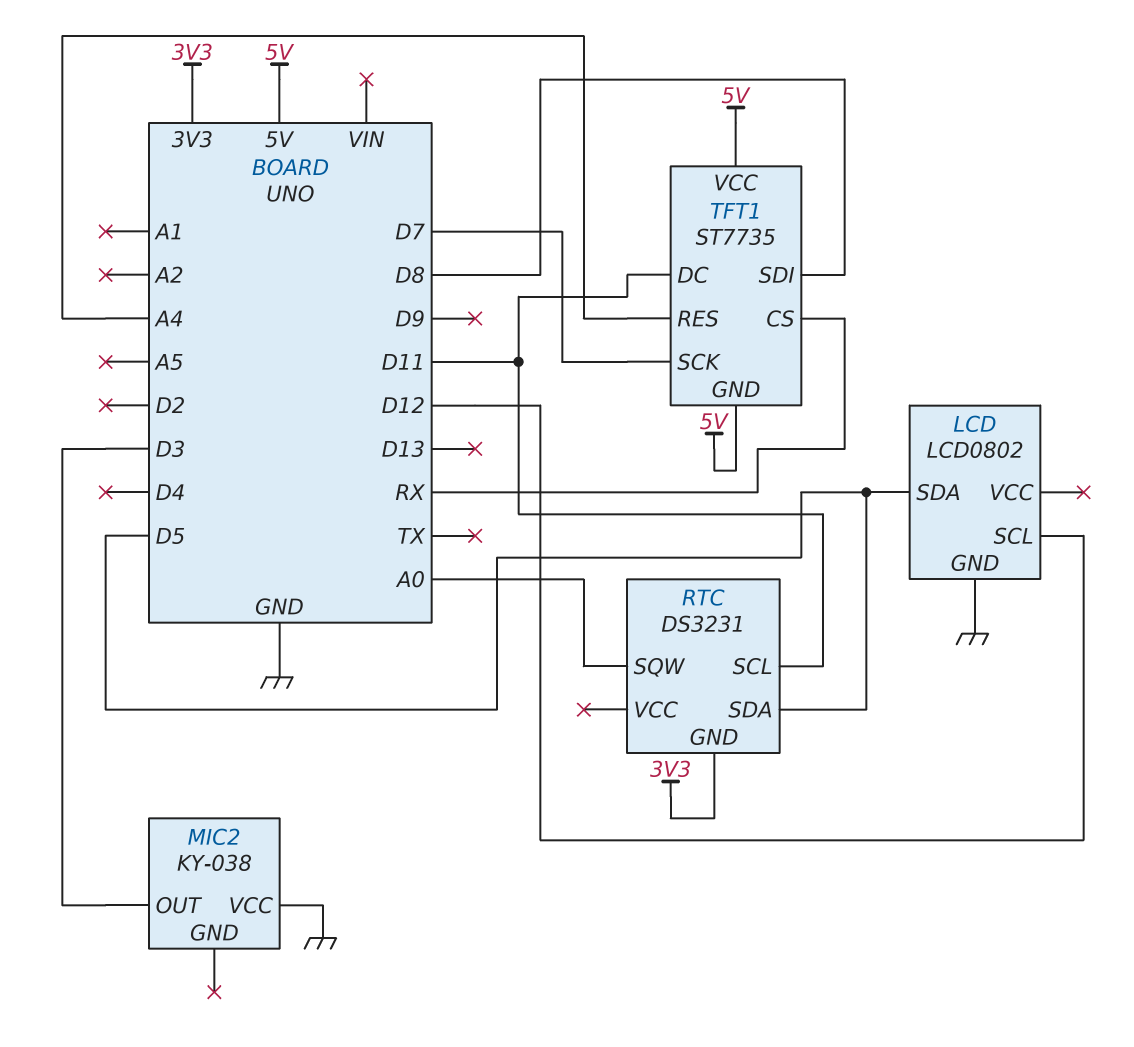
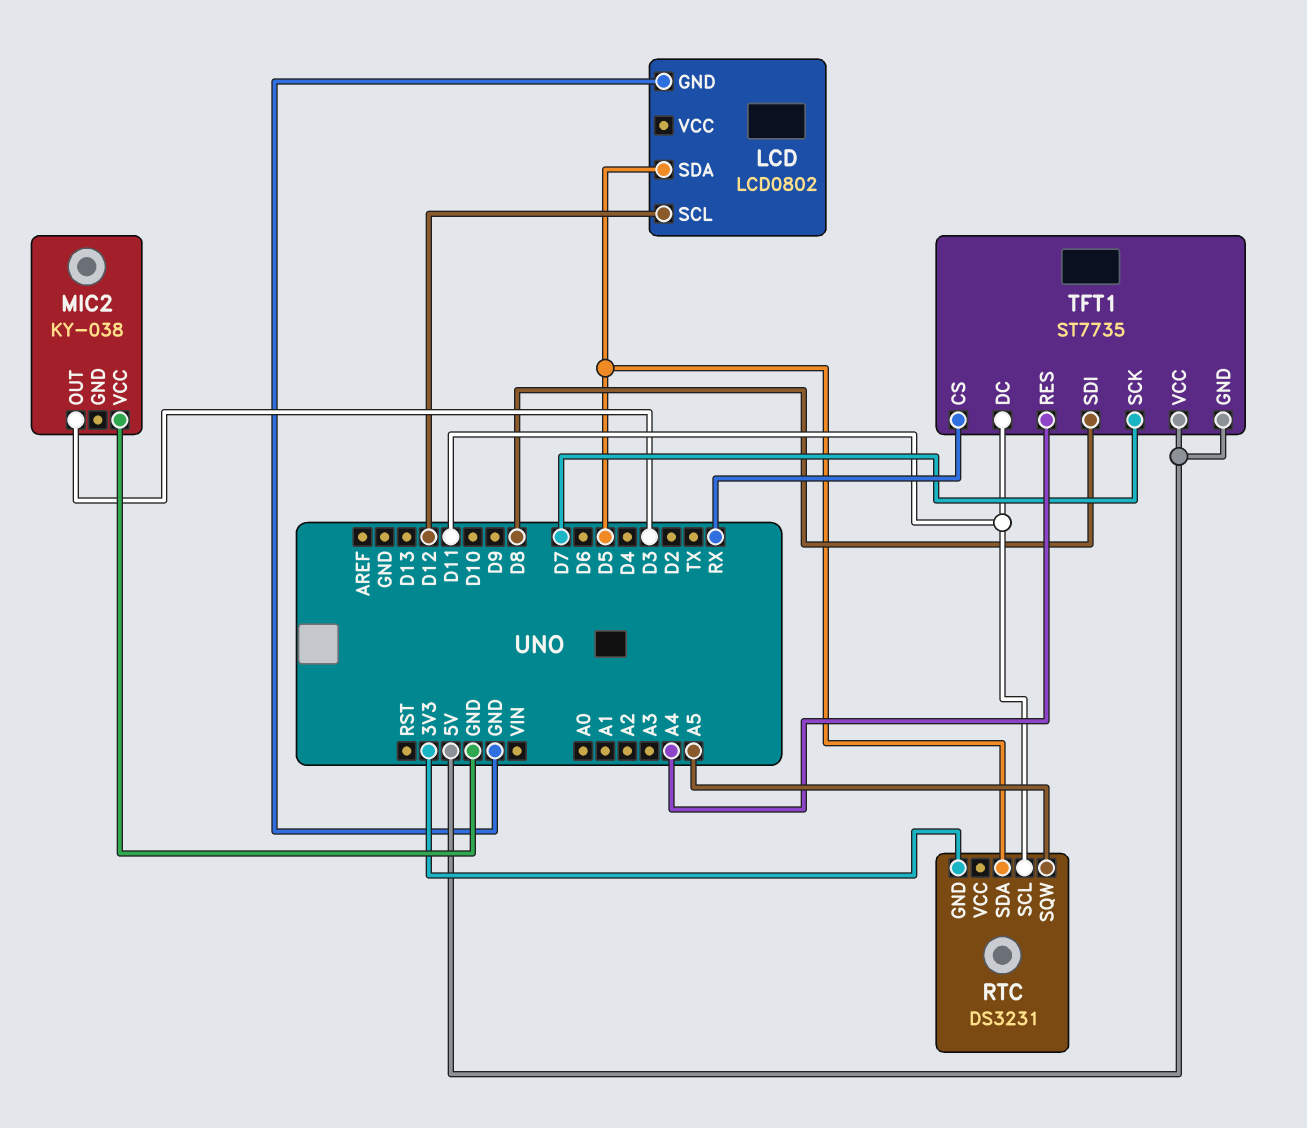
RTC pin SQW: A0 -> A5

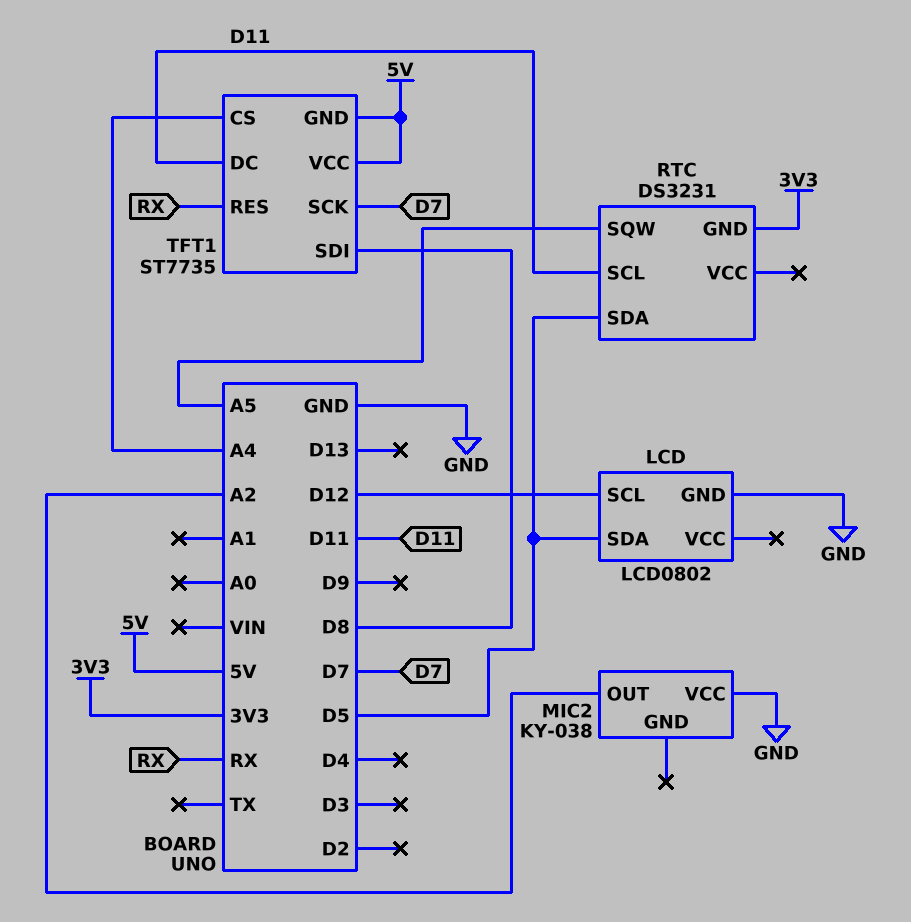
MIC2 pin OUT: D3 -> A2
TFT1 pin CS: RX -> A4
TFT1 pin RES: A4 -> RX

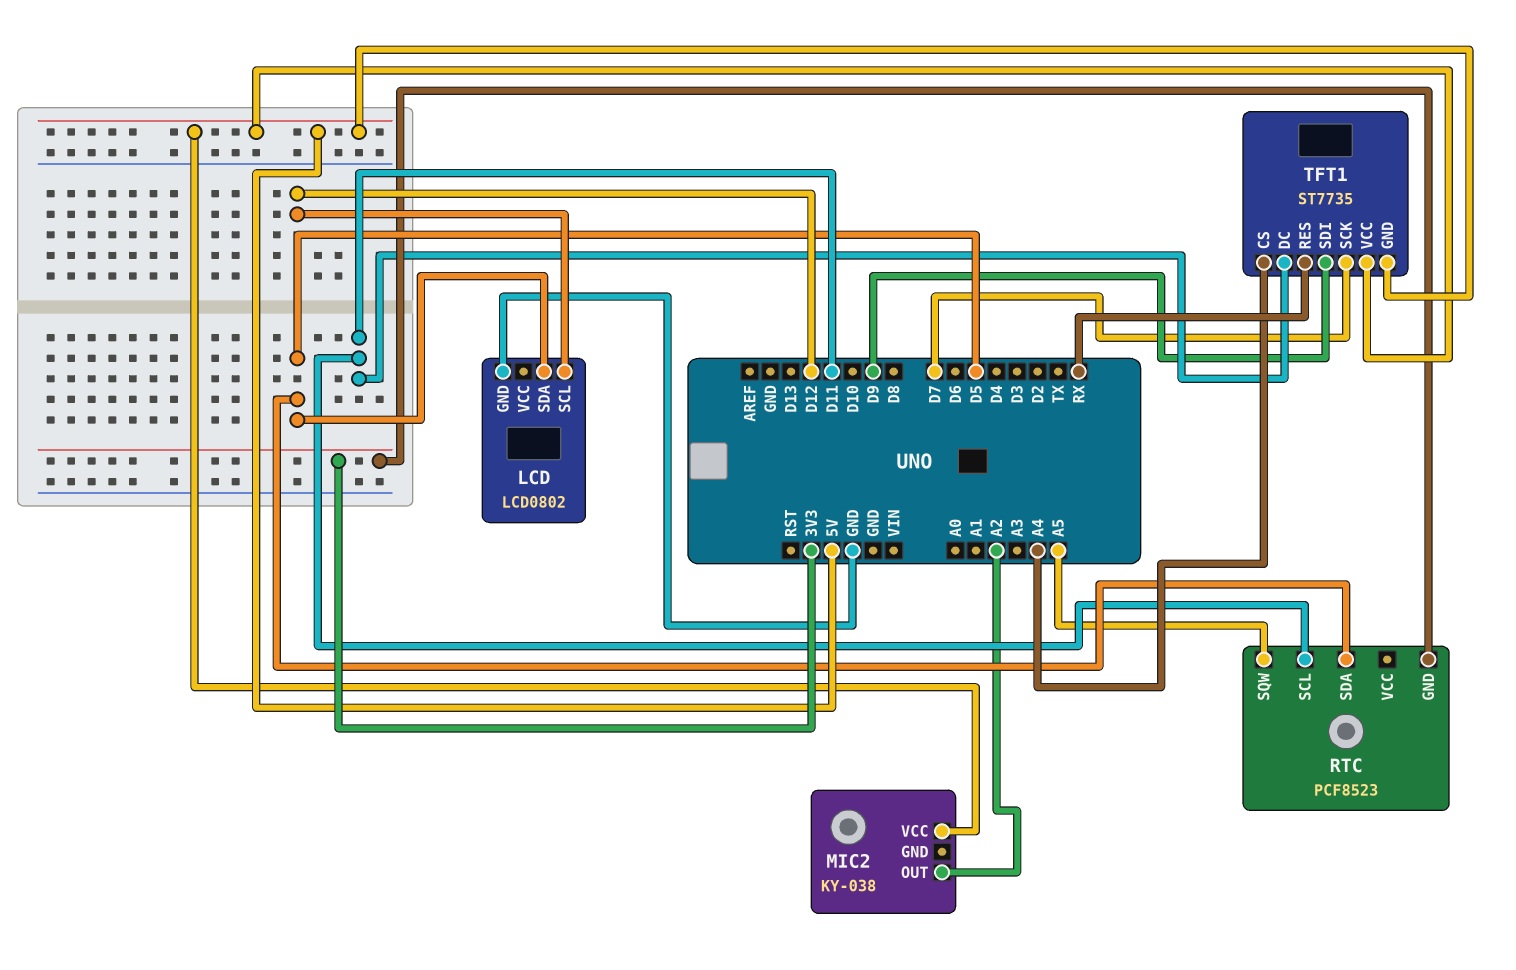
MIC2 pin VCC: GND -> 5V
RTC: DS3231 -> PCF8523
TFT1 pin SDI: D8 -> D9

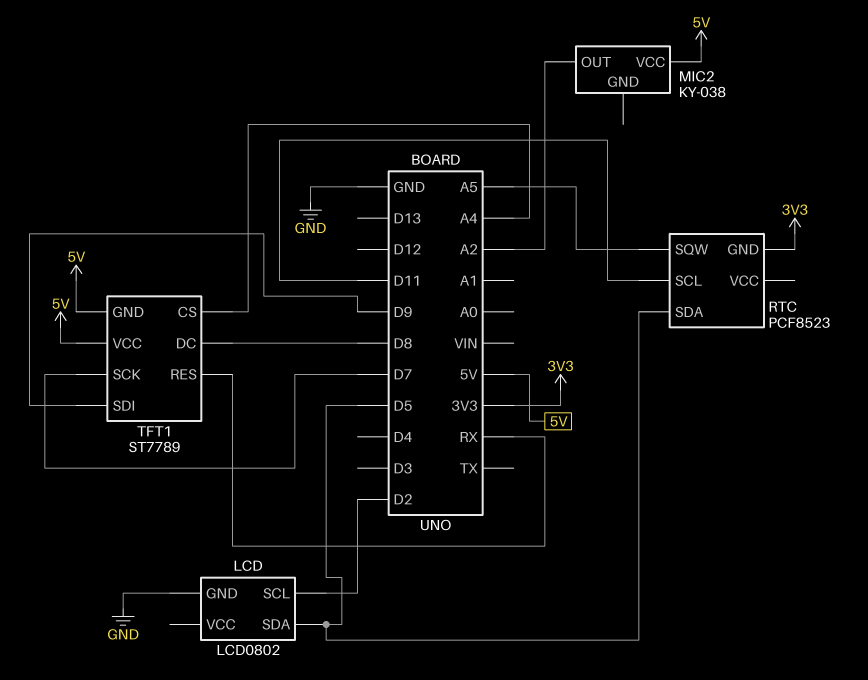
LCD pin SCL: D12 -> D2
TFT1: ST7735 -> ST7789
TFT1 pin DC: D11 -> D8

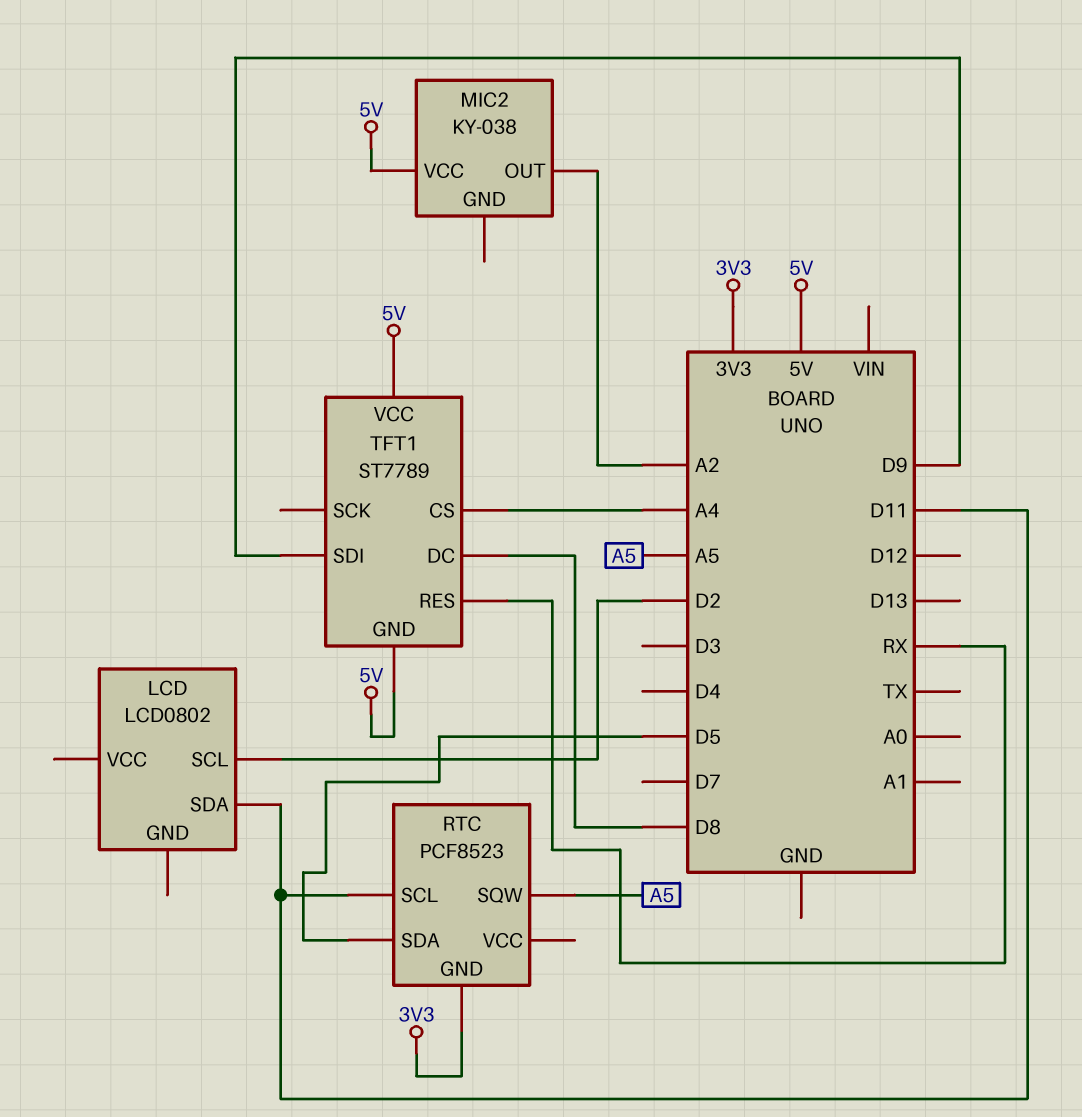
LCD pin GND: GND -> none
LCD pin SDA: D5 -> D11
TFT1 pin SCK: D7 -> none

